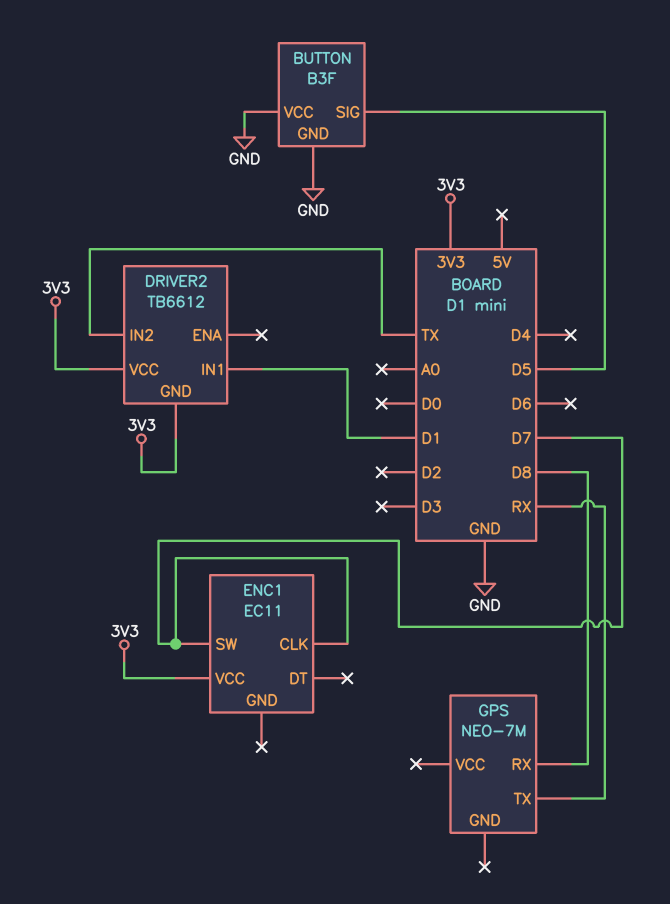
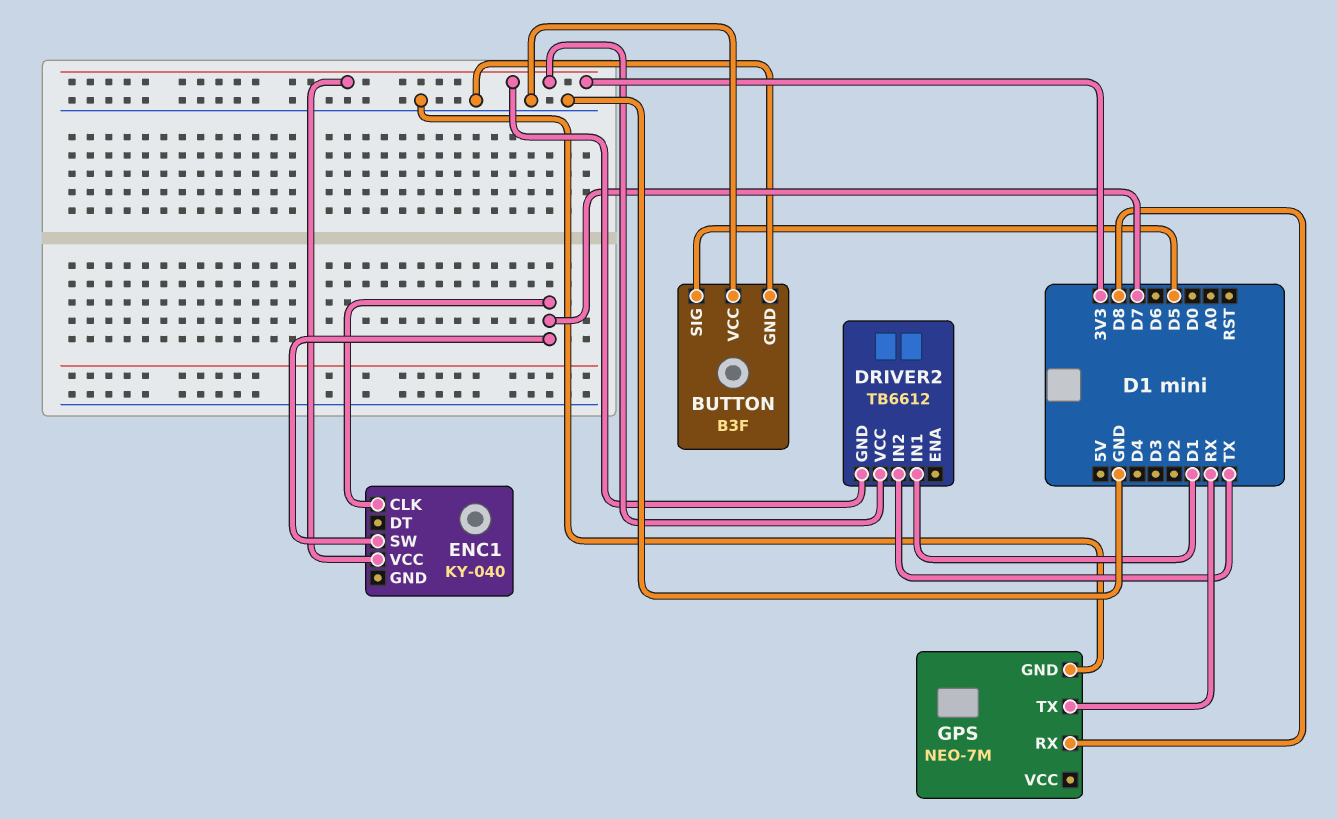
ENC1: EC11 -> KY-040
GPS pin GND: none -> GND

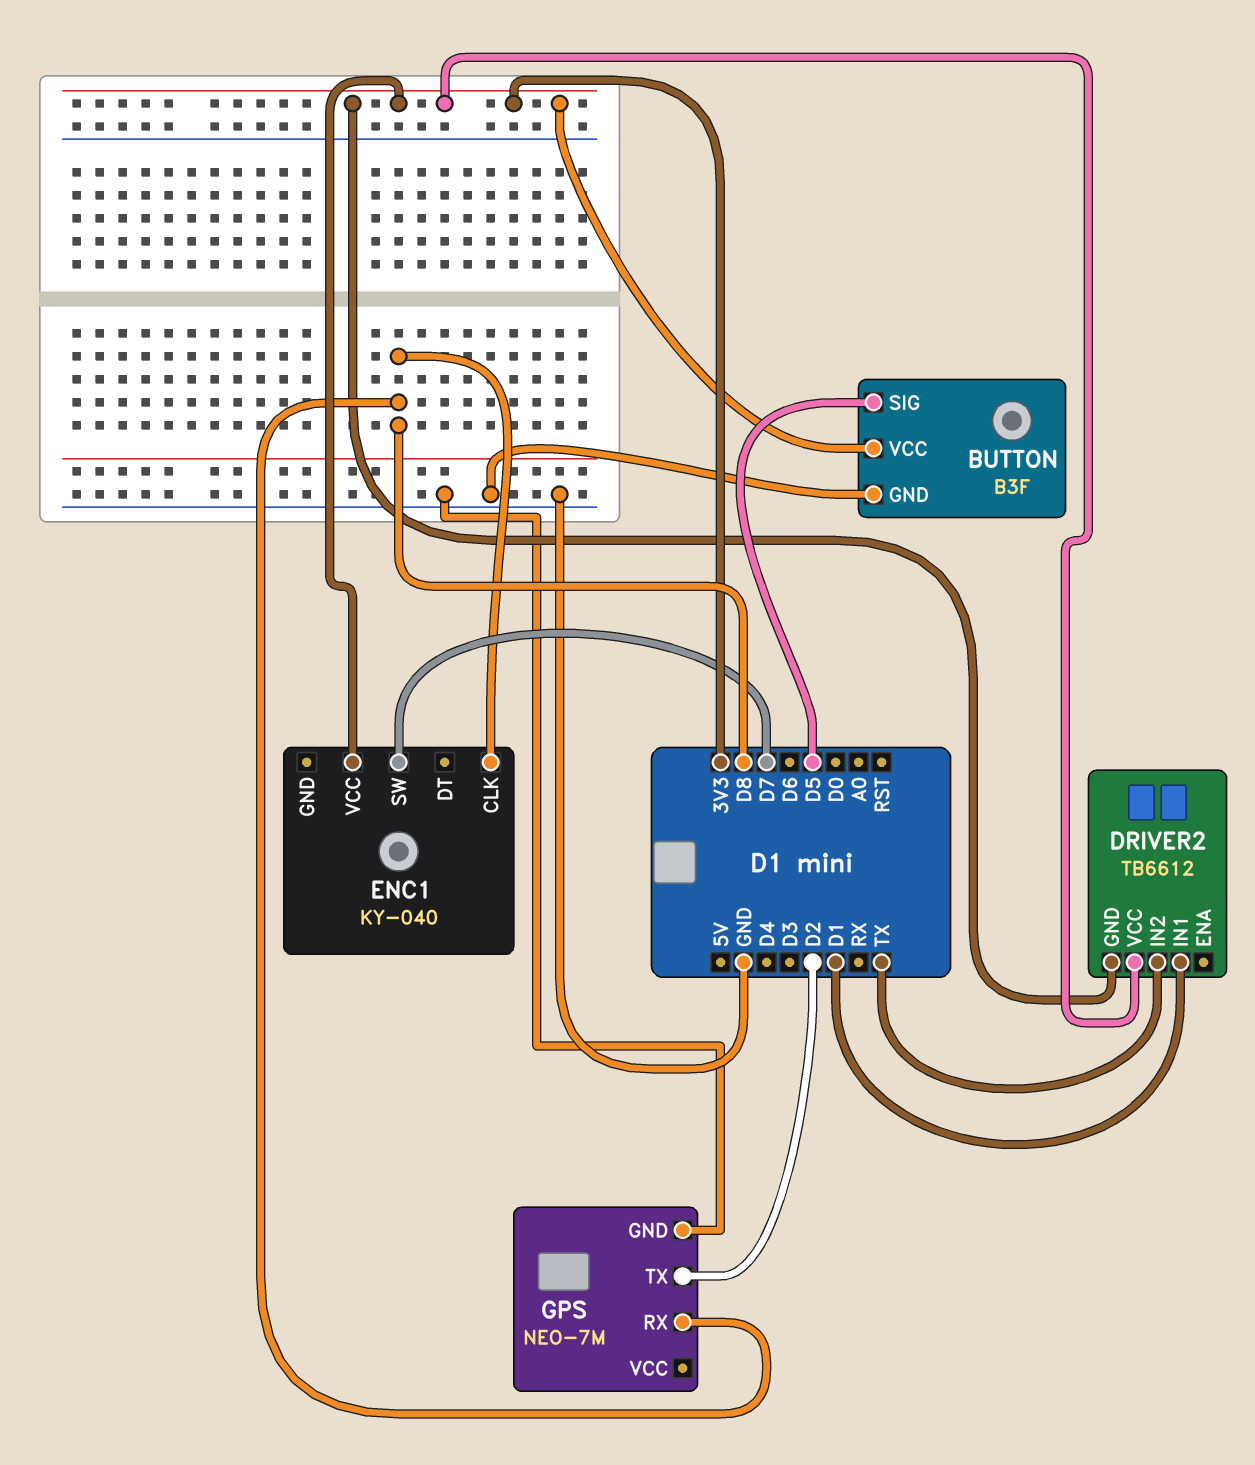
BUTTON pin VCC: GND -> 3V3
ENC1 pin CLK: D7 -> D8
GPS pin TX: RX -> D2

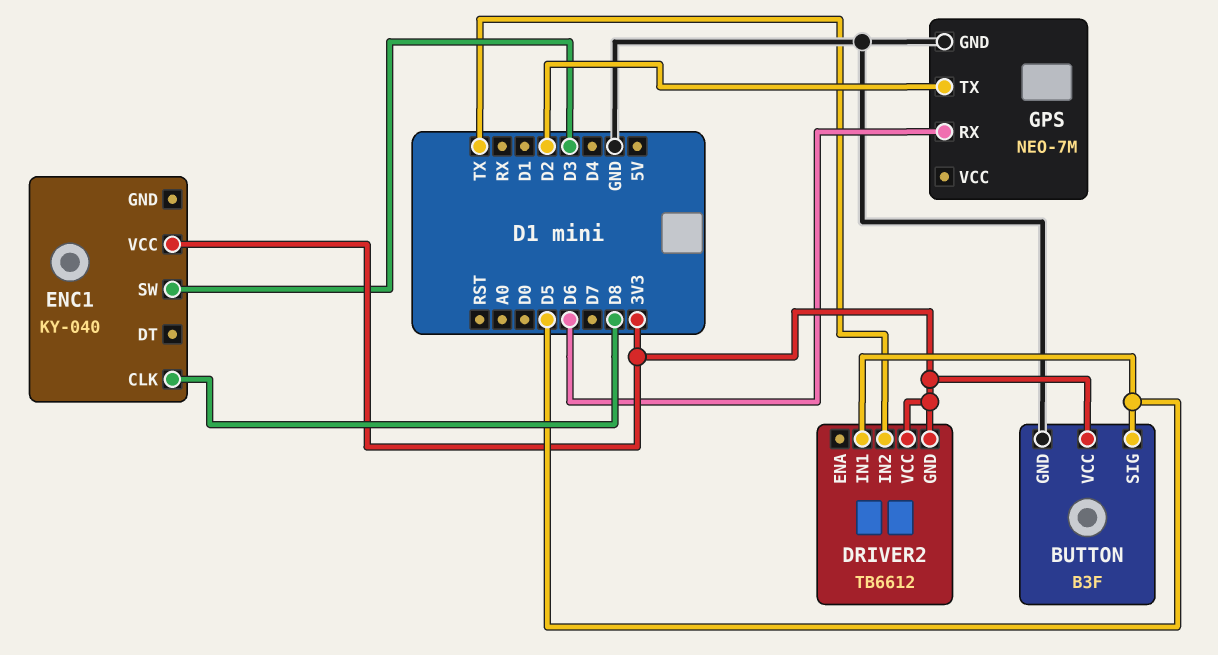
DRIVER2 pin IN1: D1 -> D5
ENC1 pin SW: D7 -> D3
GPS pin RX: D8 -> D6

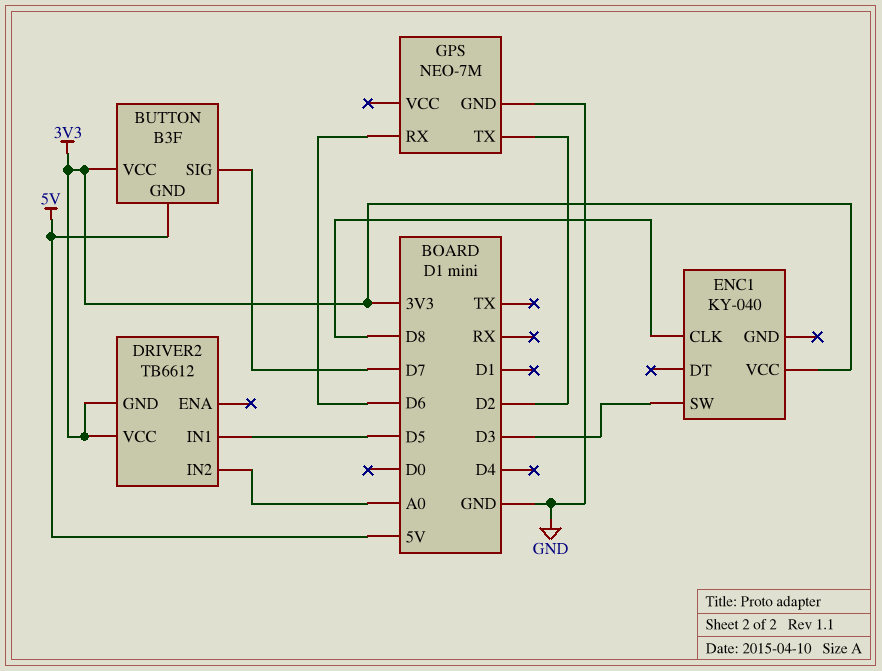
BUTTON pin GND: GND -> 5V
BUTTON pin SIG: D5 -> D7
DRIVER2 pin IN2: TX -> A0

